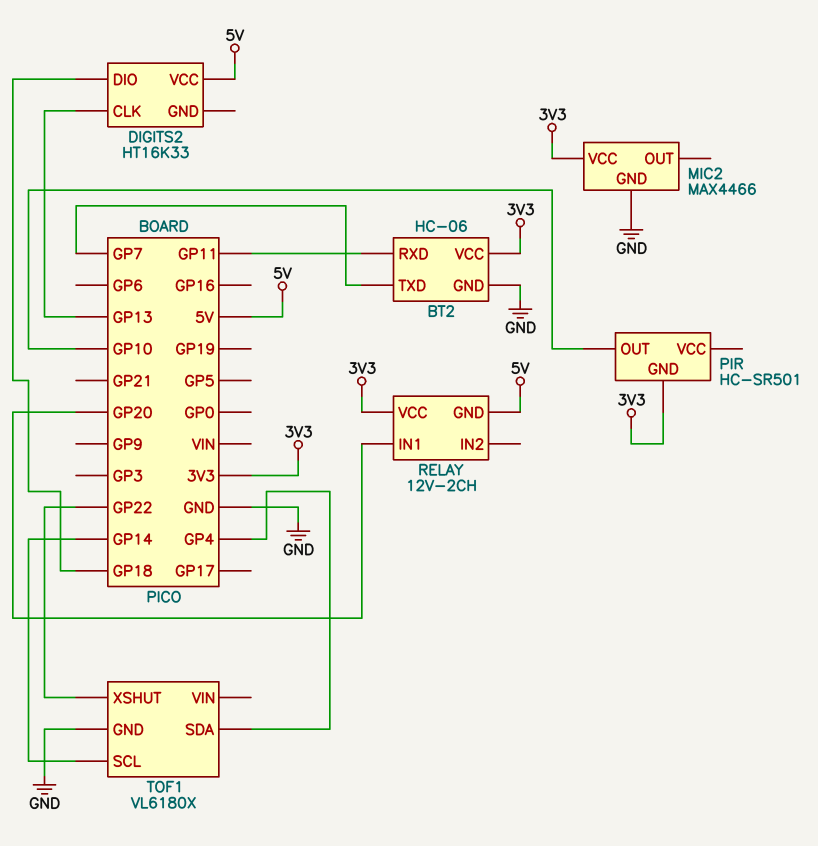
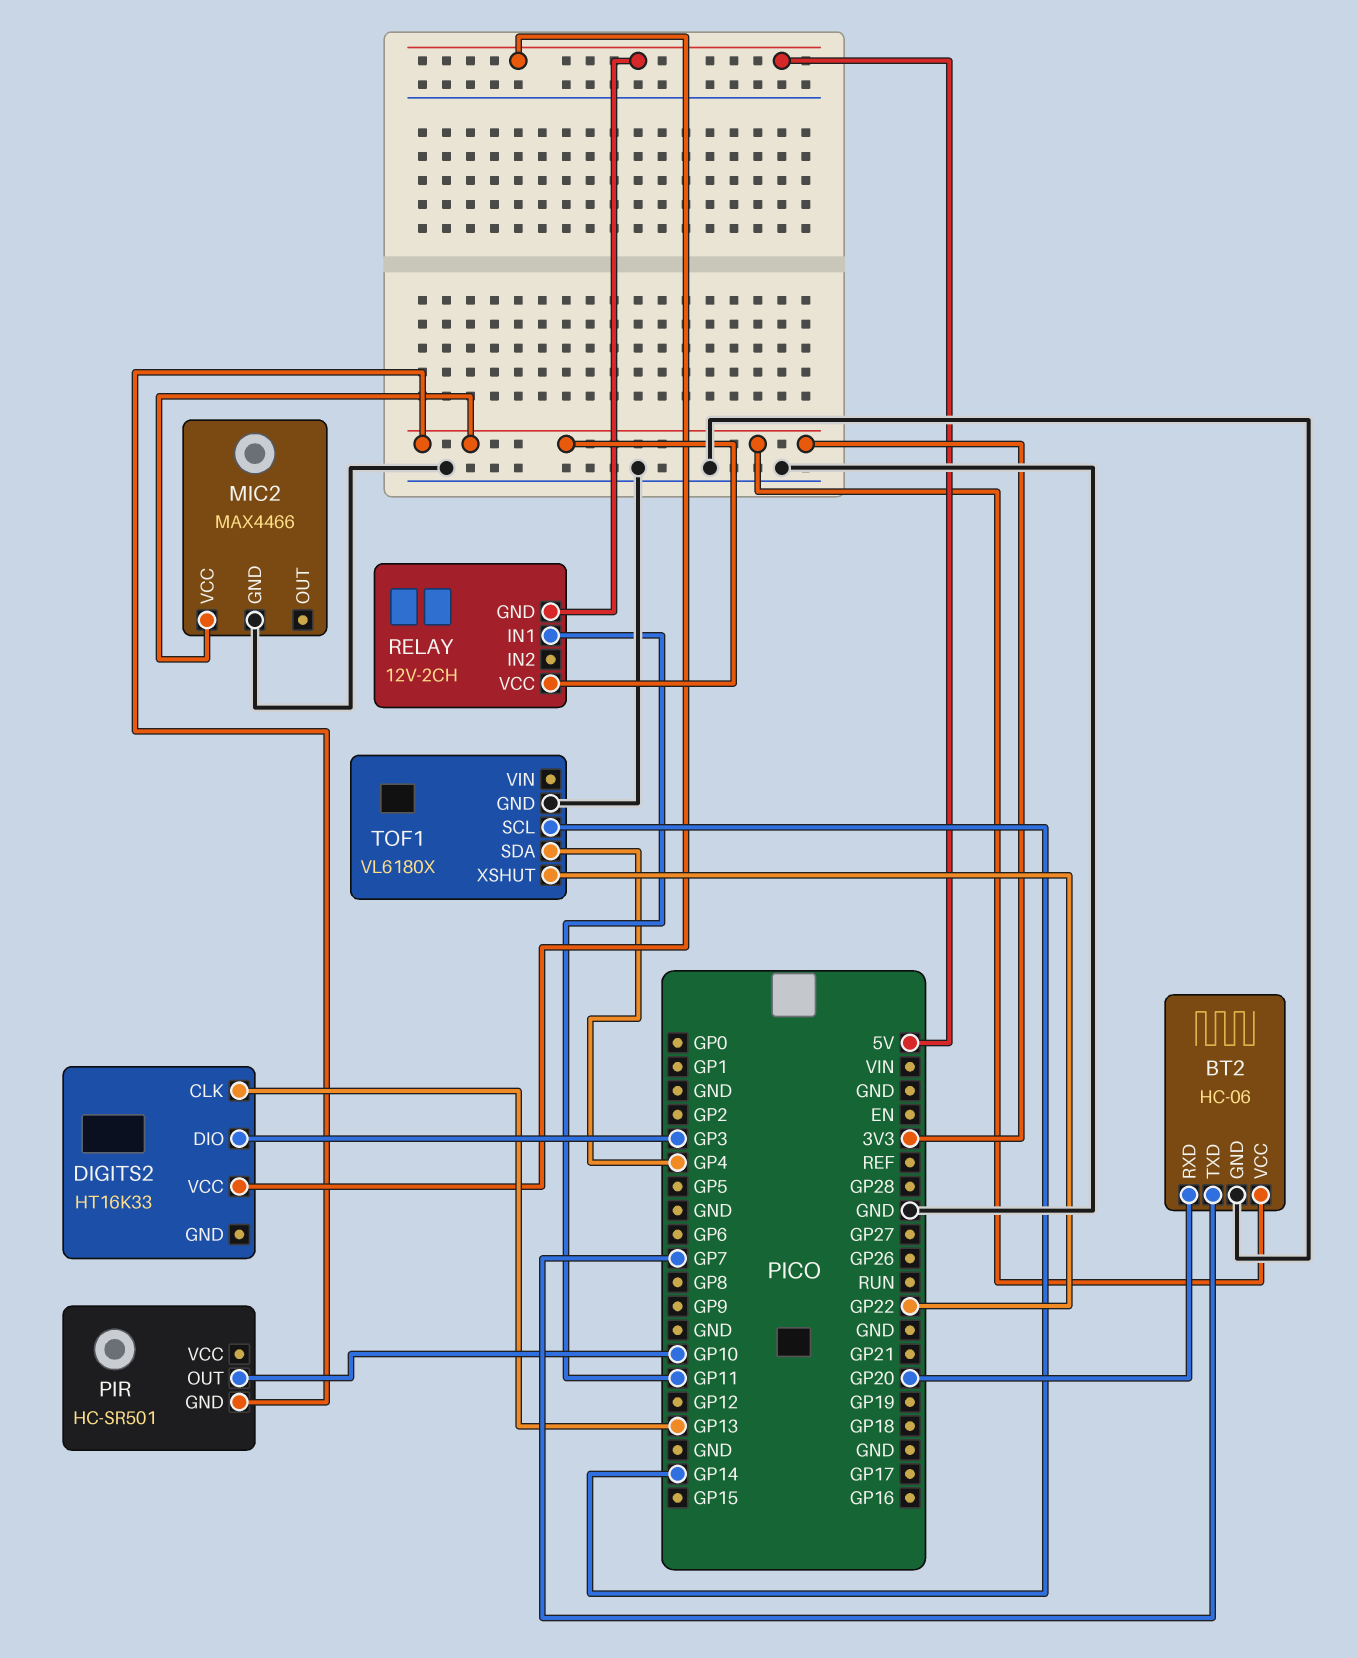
BT2 pin RXD: GP11 -> GP20
DIGITS2 pin DIO: GP18 -> GP3
RELAY pin IN1: GP20 -> GP11

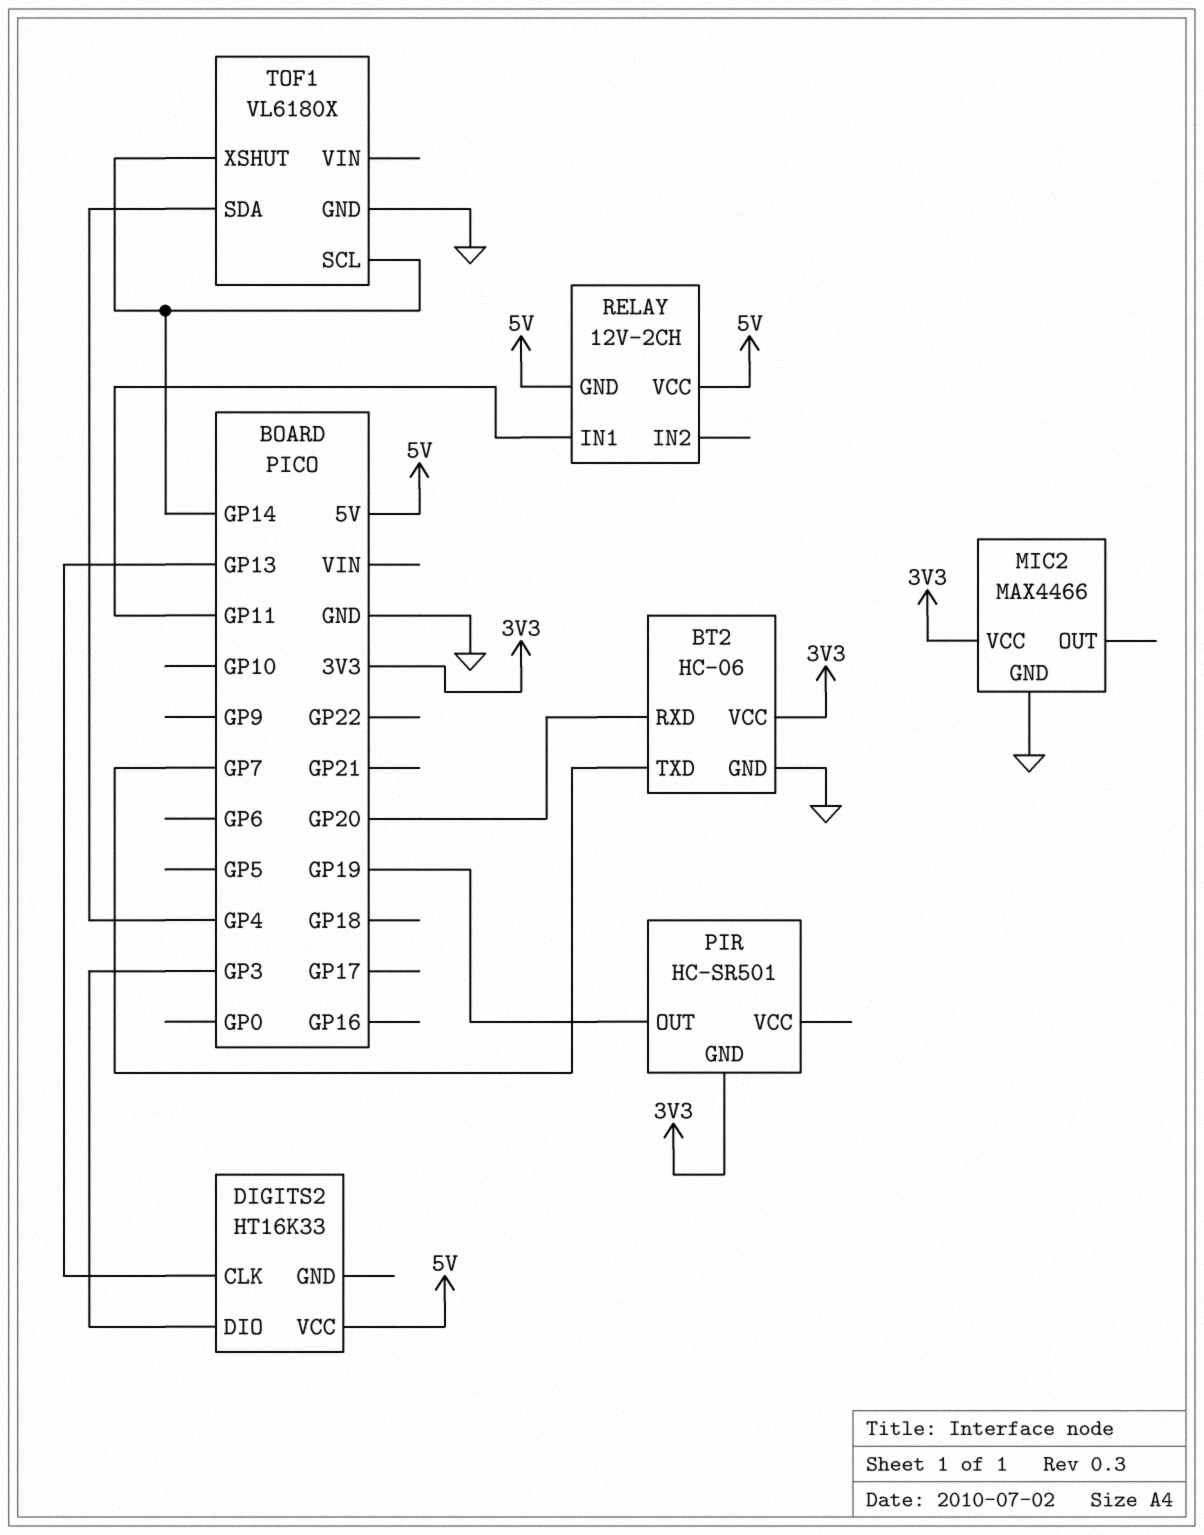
PIR pin OUT: GP10 -> GP19
RELAY pin VCC: 3V3 -> 5V
TOF1 pin XSHUT: GP22 -> GP14

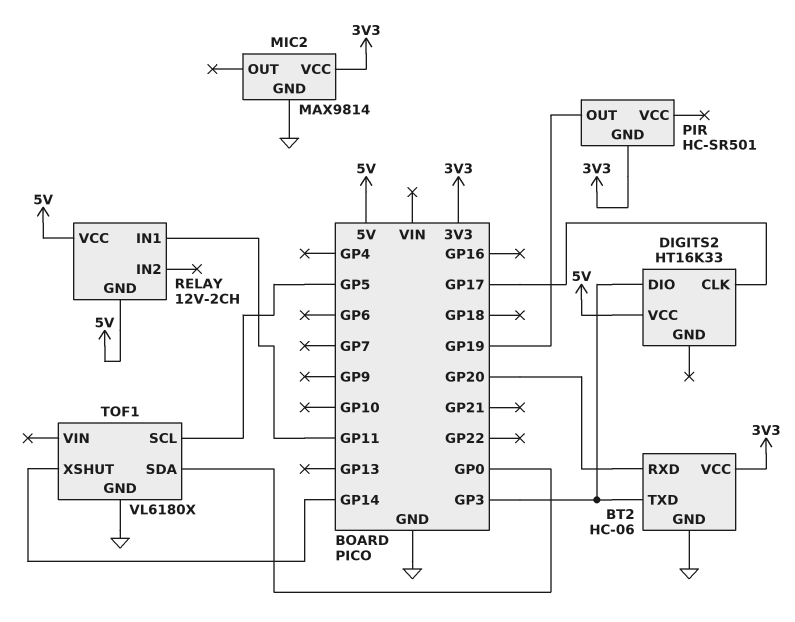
BT2 pin TXD: GP7 -> GP3
DIGITS2 pin CLK: GP13 -> GP17
MIC2: MAX4466 -> MAX9814
TOF1 pin SCL: GP14 -> GP5
TOF1 pin SDA: GP4 -> GP0

